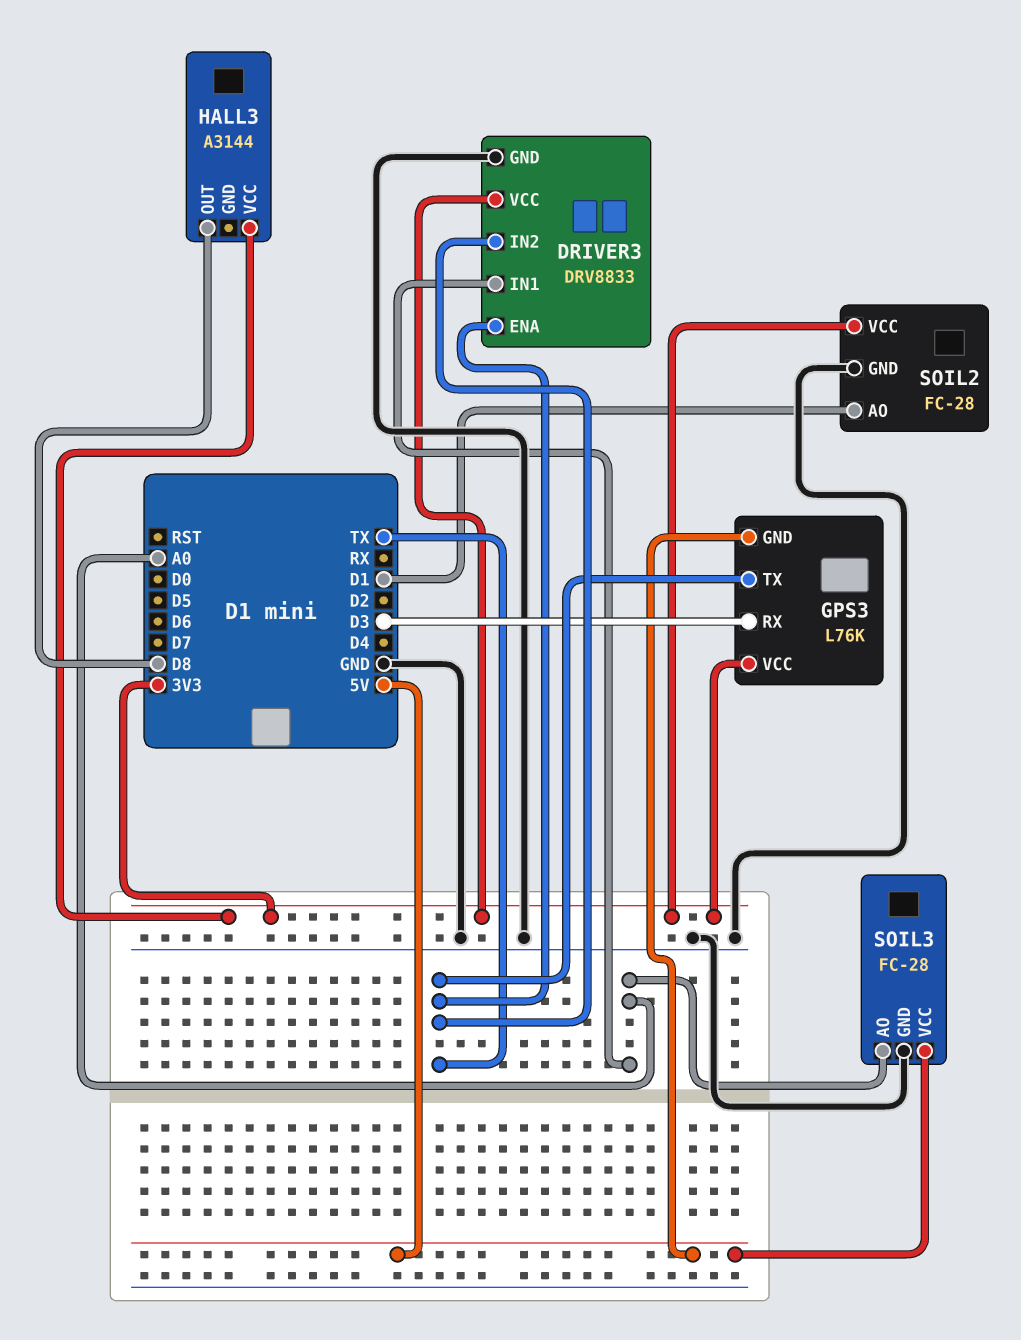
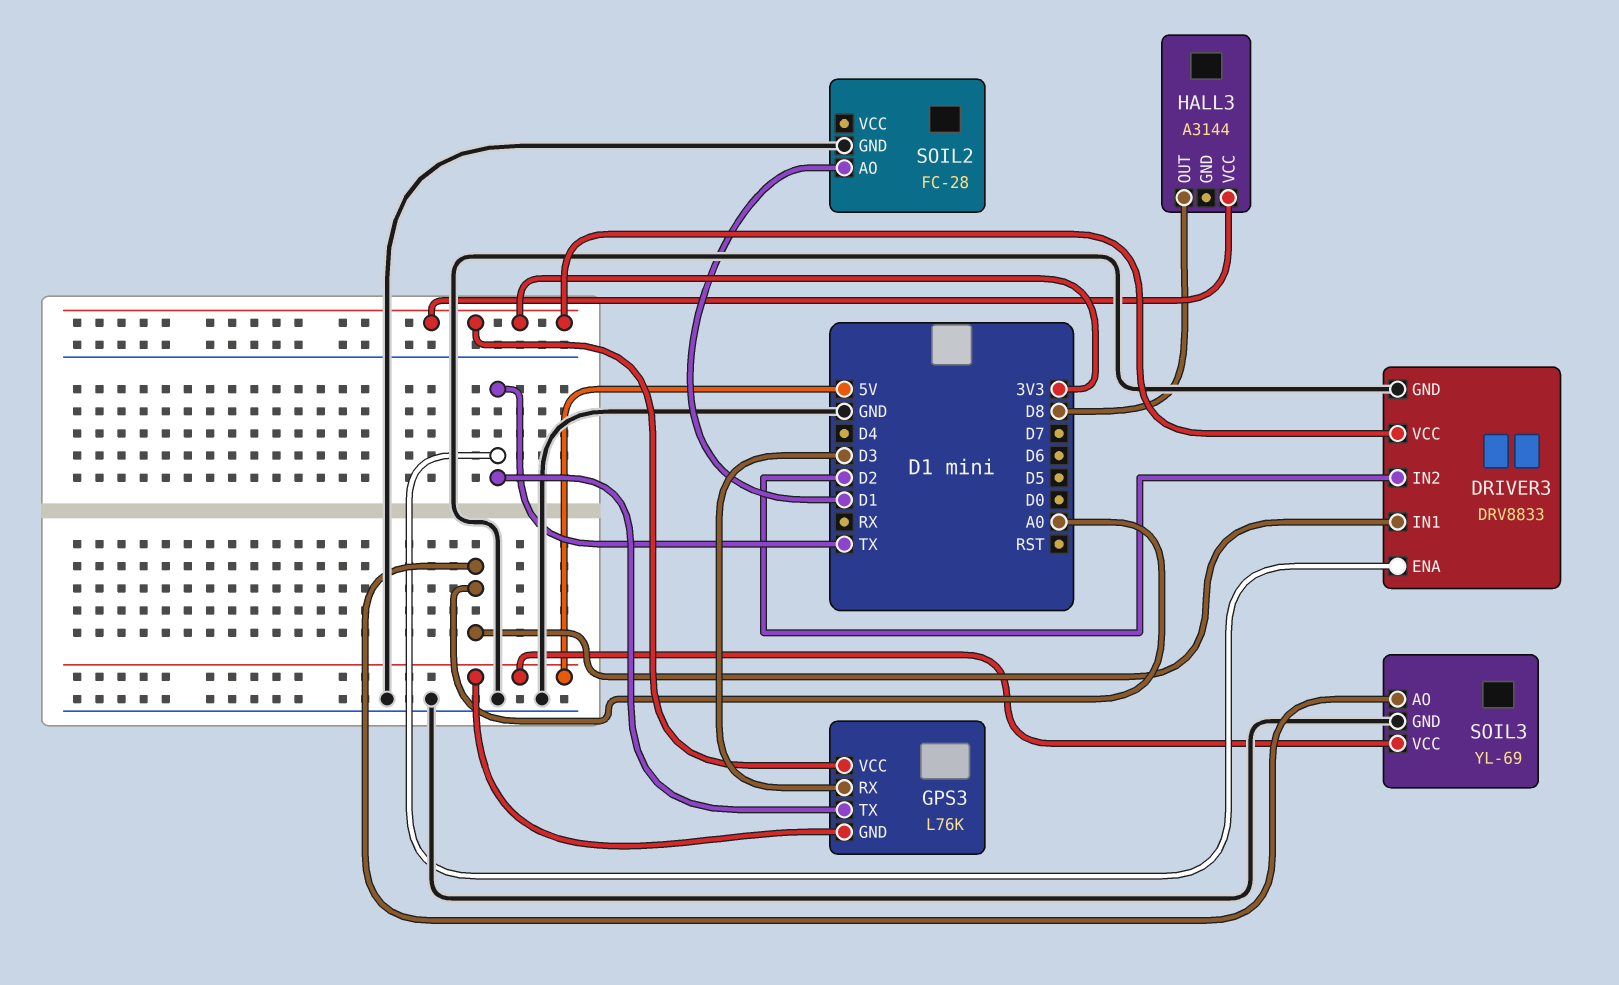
DRIVER3 pin IN2: TX -> D2
SOIL2 pin VCC: 3V3 -> none
SOIL3: FC-28 -> YL-69

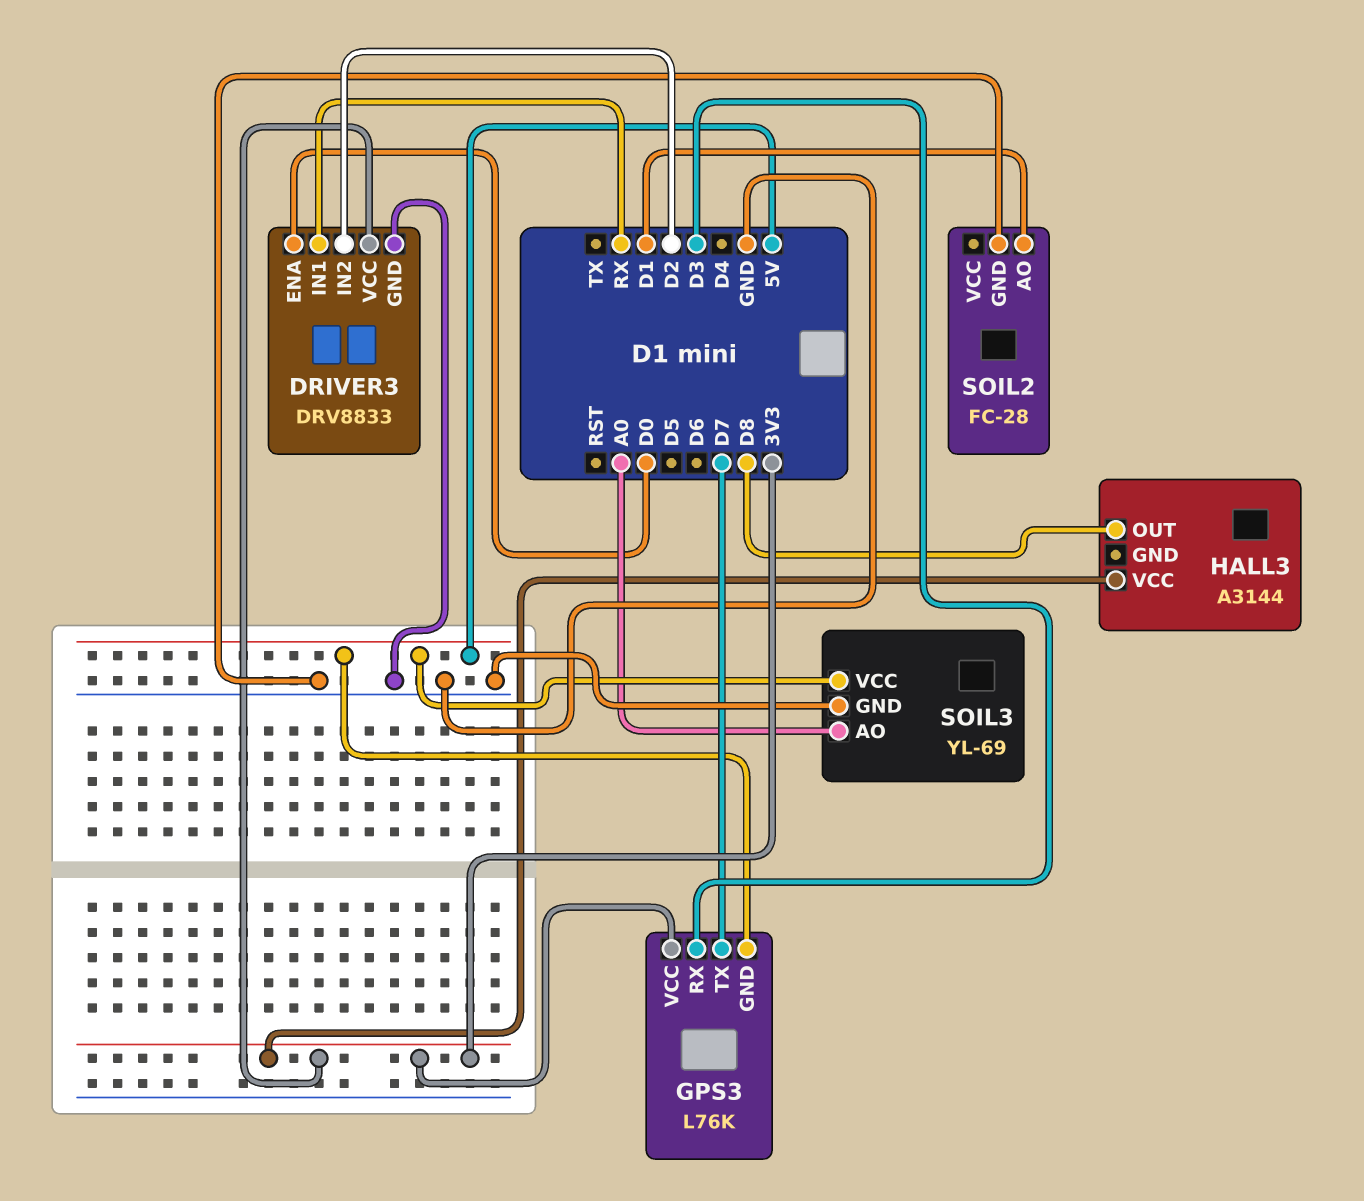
DRIVER3 pin ENA: TX -> D0
DRIVER3 pin IN1: A0 -> RX
GPS3 pin TX: TX -> D7

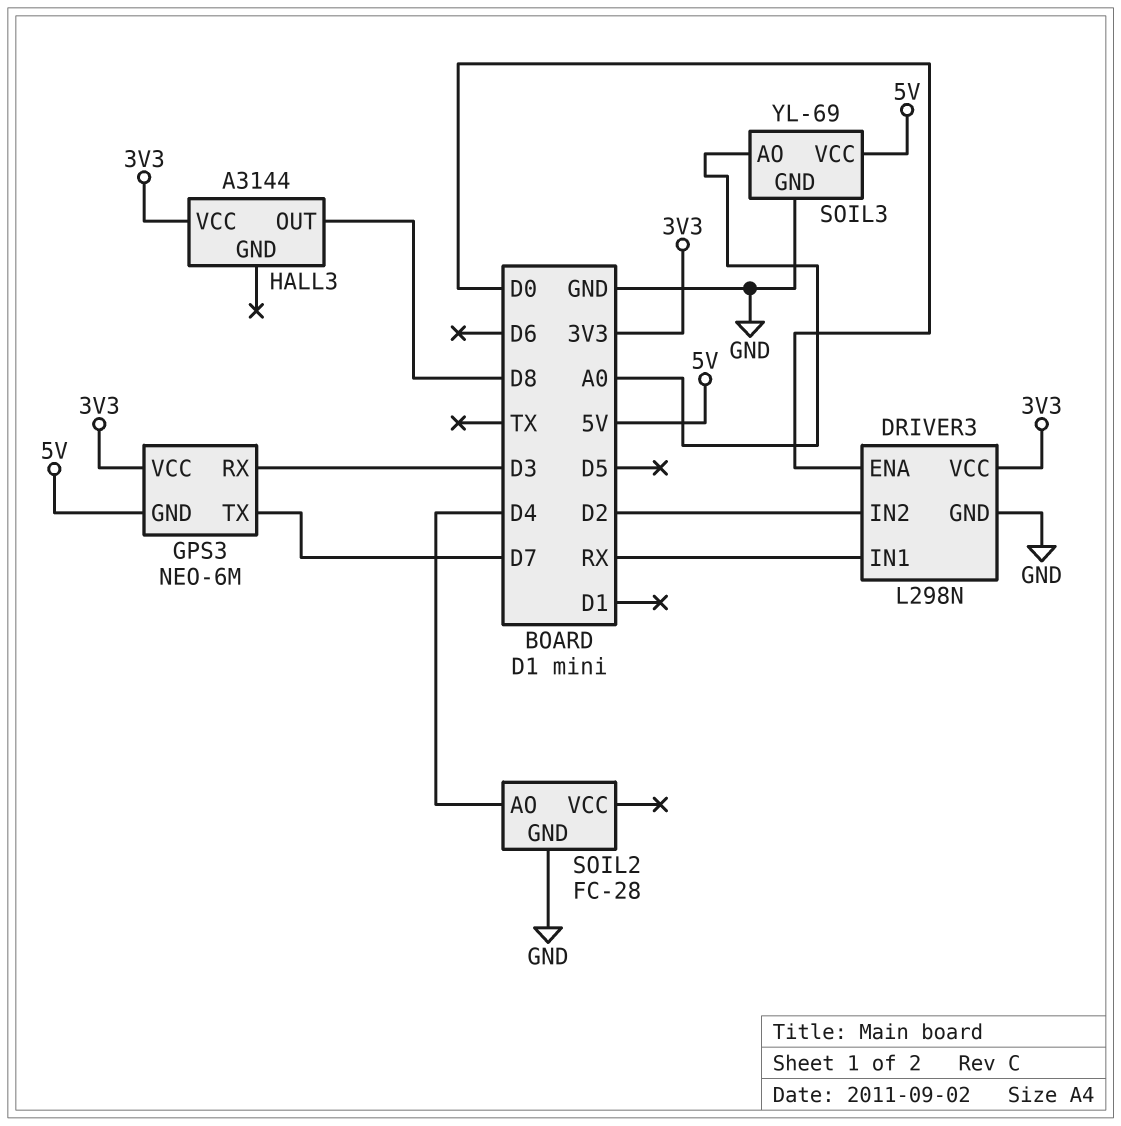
DRIVER3: DRV8833 -> L298N
GPS3: L76K -> NEO-6M
SOIL2 pin AO: D1 -> D4

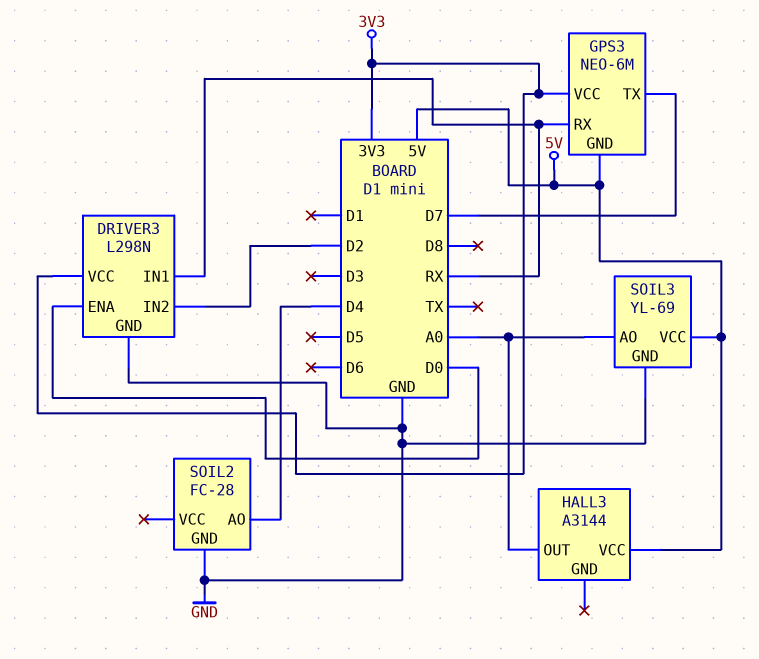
GPS3 pin RX: D3 -> RX
HALL3 pin OUT: D8 -> A0
HALL3 pin VCC: 3V3 -> 5V

